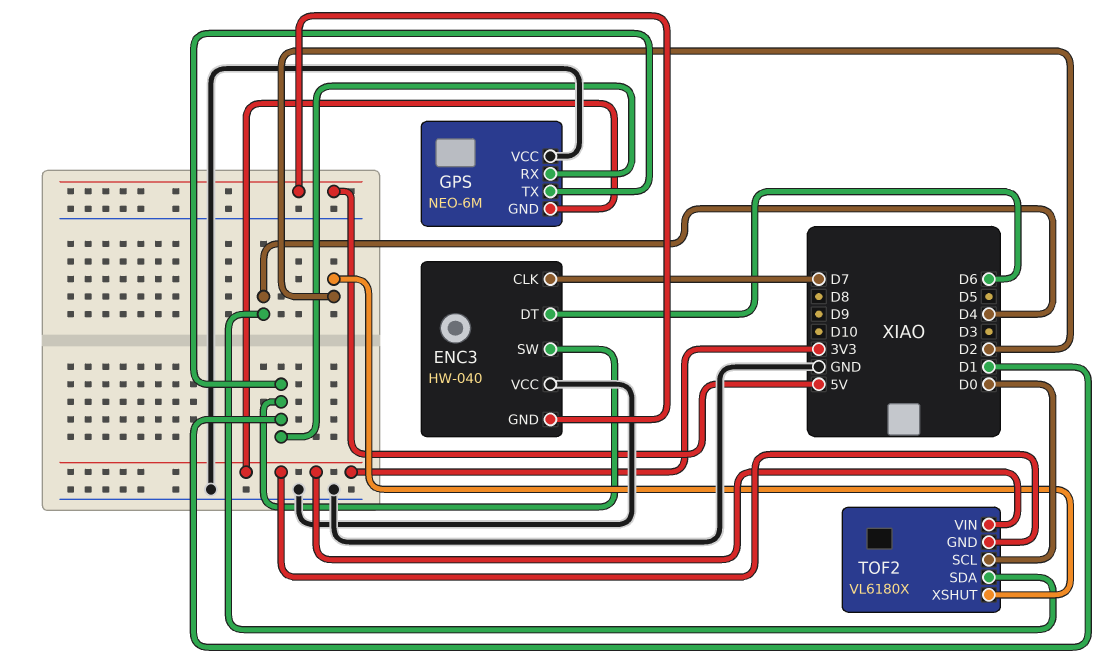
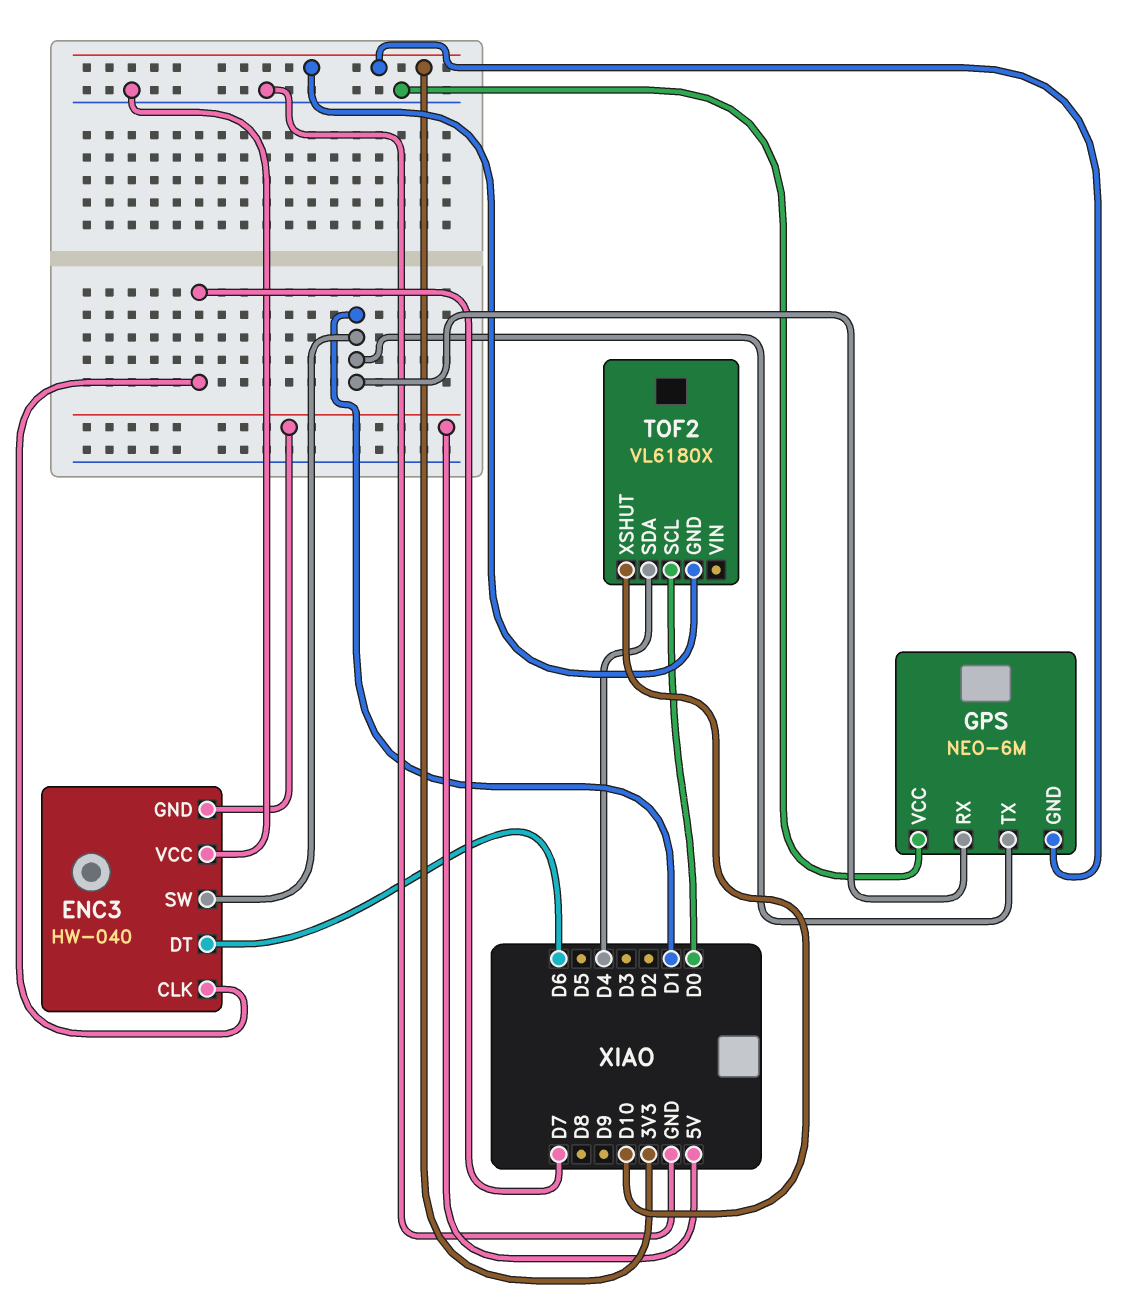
TOF2 pin VIN: 3V3 -> none
TOF2 pin XSHUT: D2 -> D10

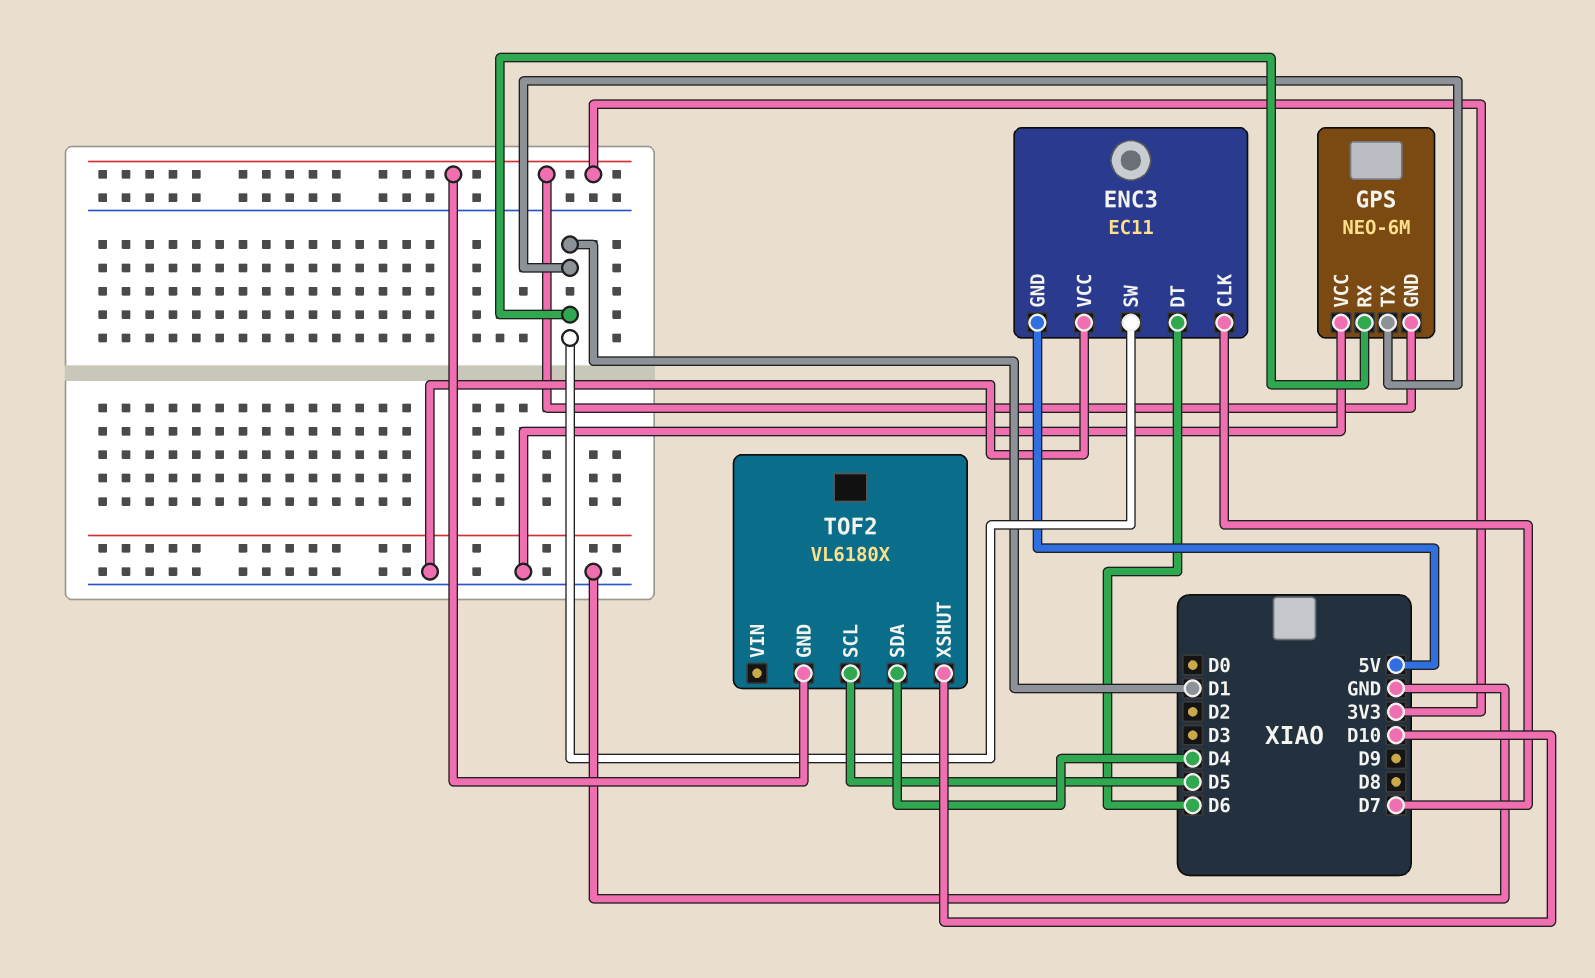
ENC3: HW-040 -> EC11
TOF2 pin SCL: D0 -> D5

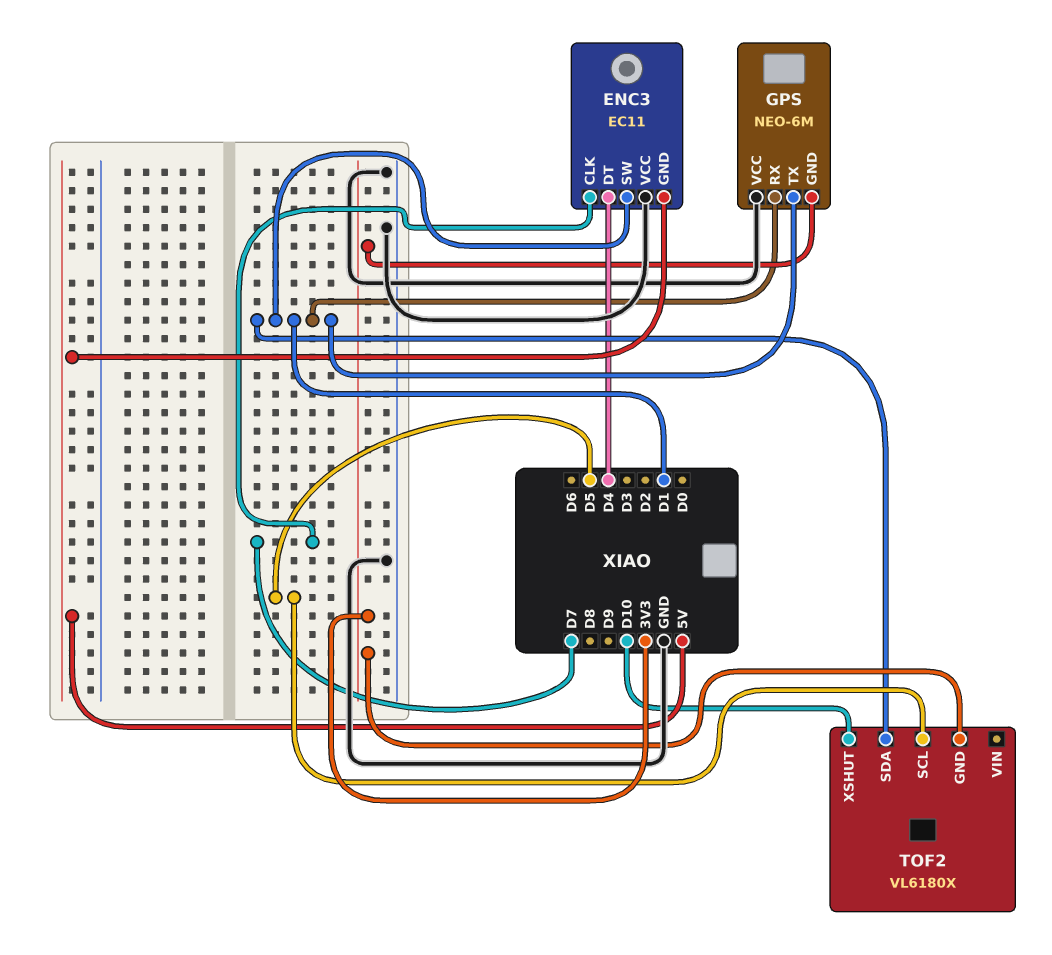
ENC3 pin DT: D6 -> D4
TOF2 pin SDA: D4 -> D1

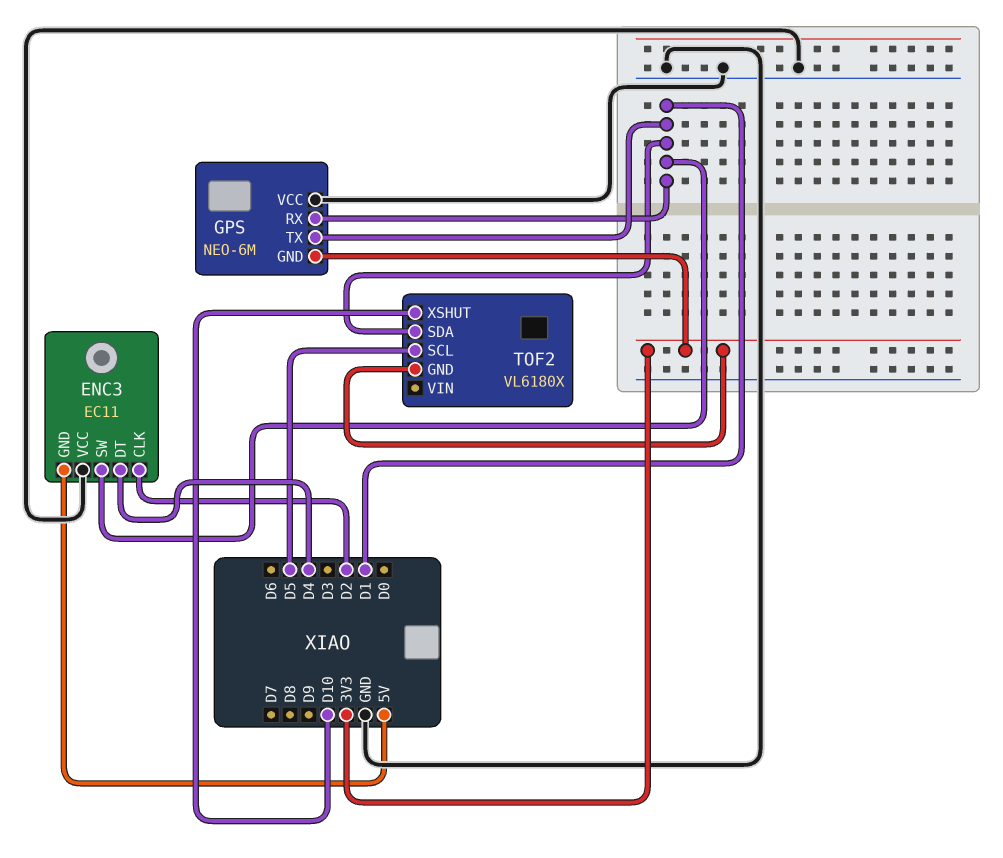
ENC3 pin CLK: D7 -> D2

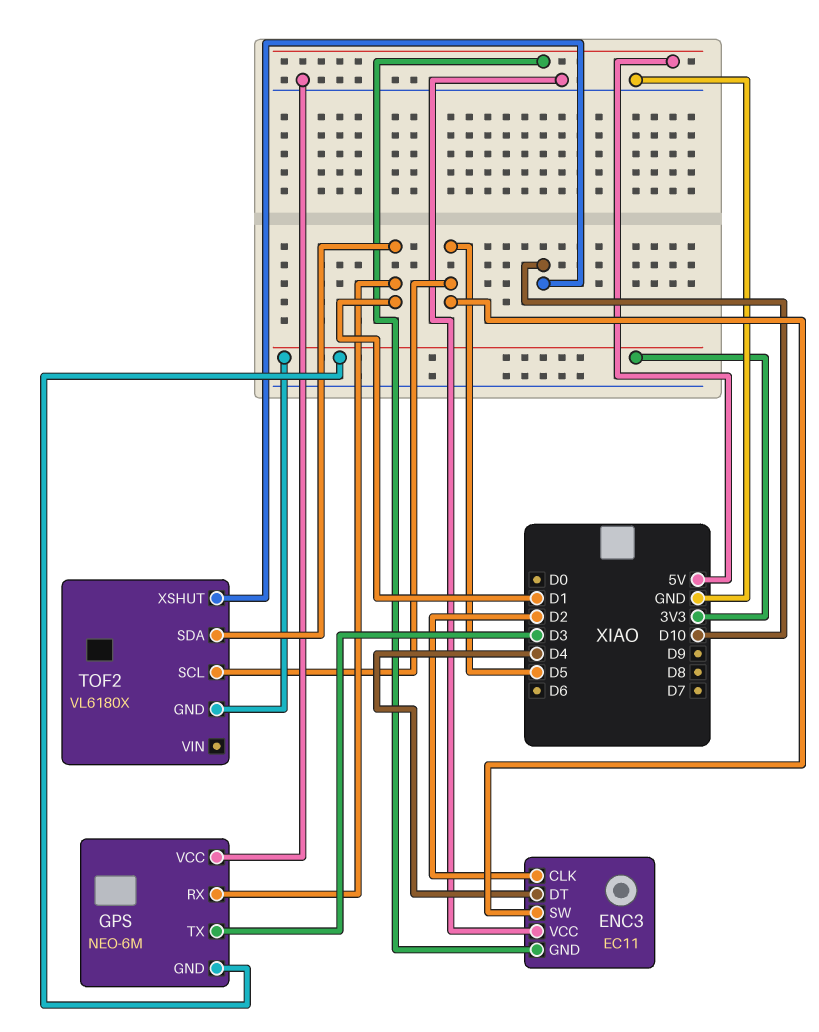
ENC3 pin SW: D1 -> D5
GPS pin TX: D1 -> D3

